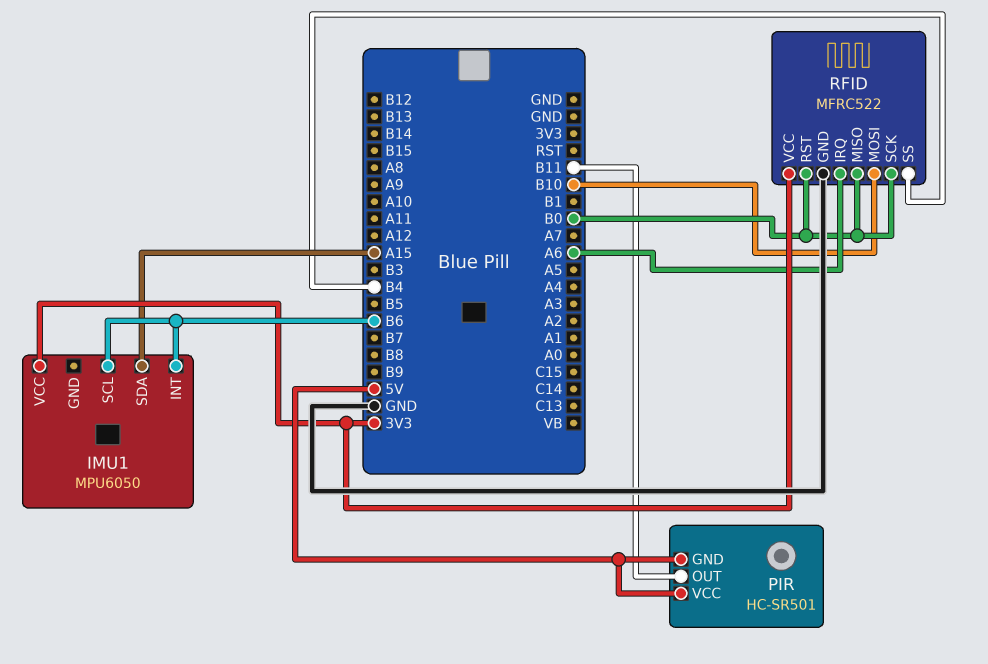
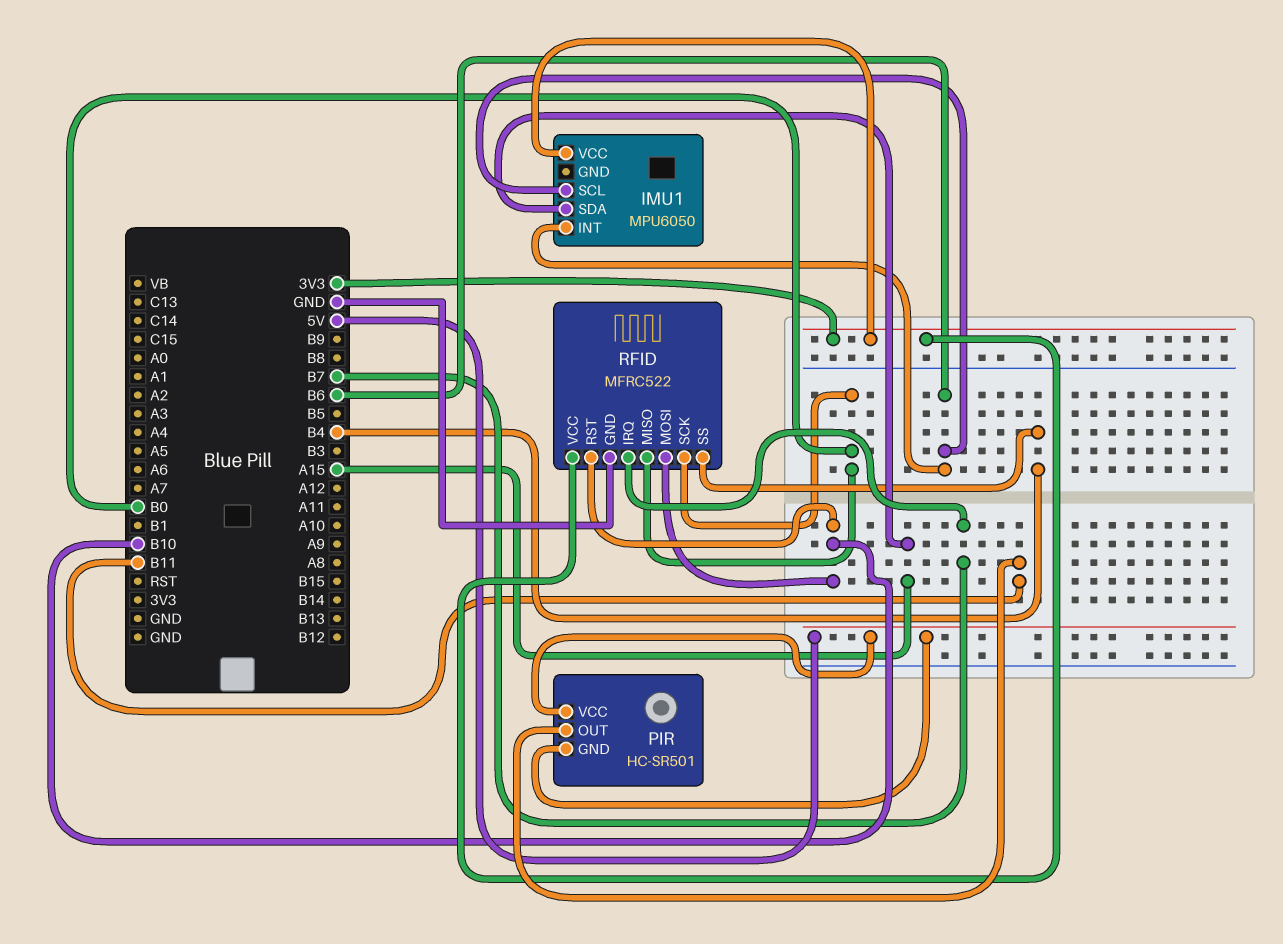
RFID pin IRQ: A6 -> B7
RFID pin RST: B0 -> B10

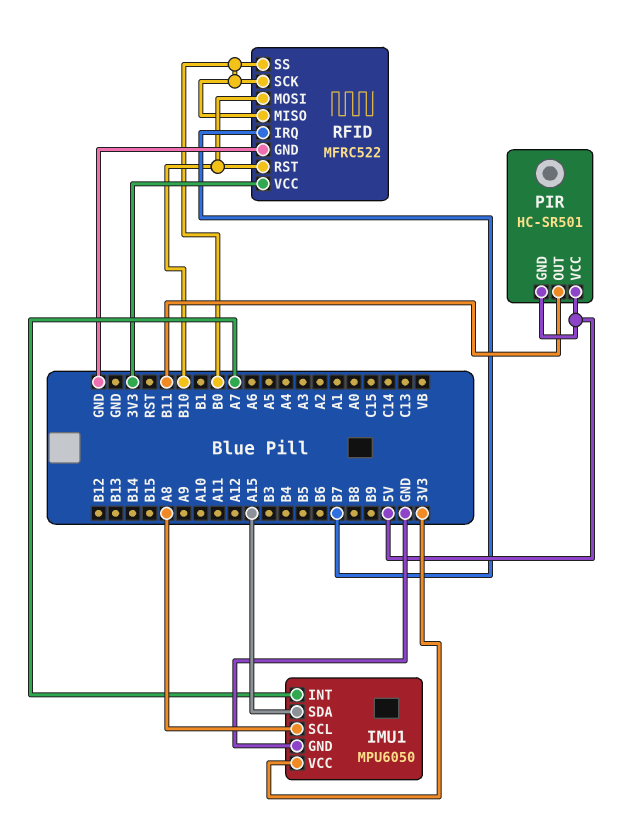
IMU1 pin GND: none -> GND
IMU1 pin INT: B6 -> A7
IMU1 pin SCL: B6 -> A8
RFID pin SS: B4 -> B0

